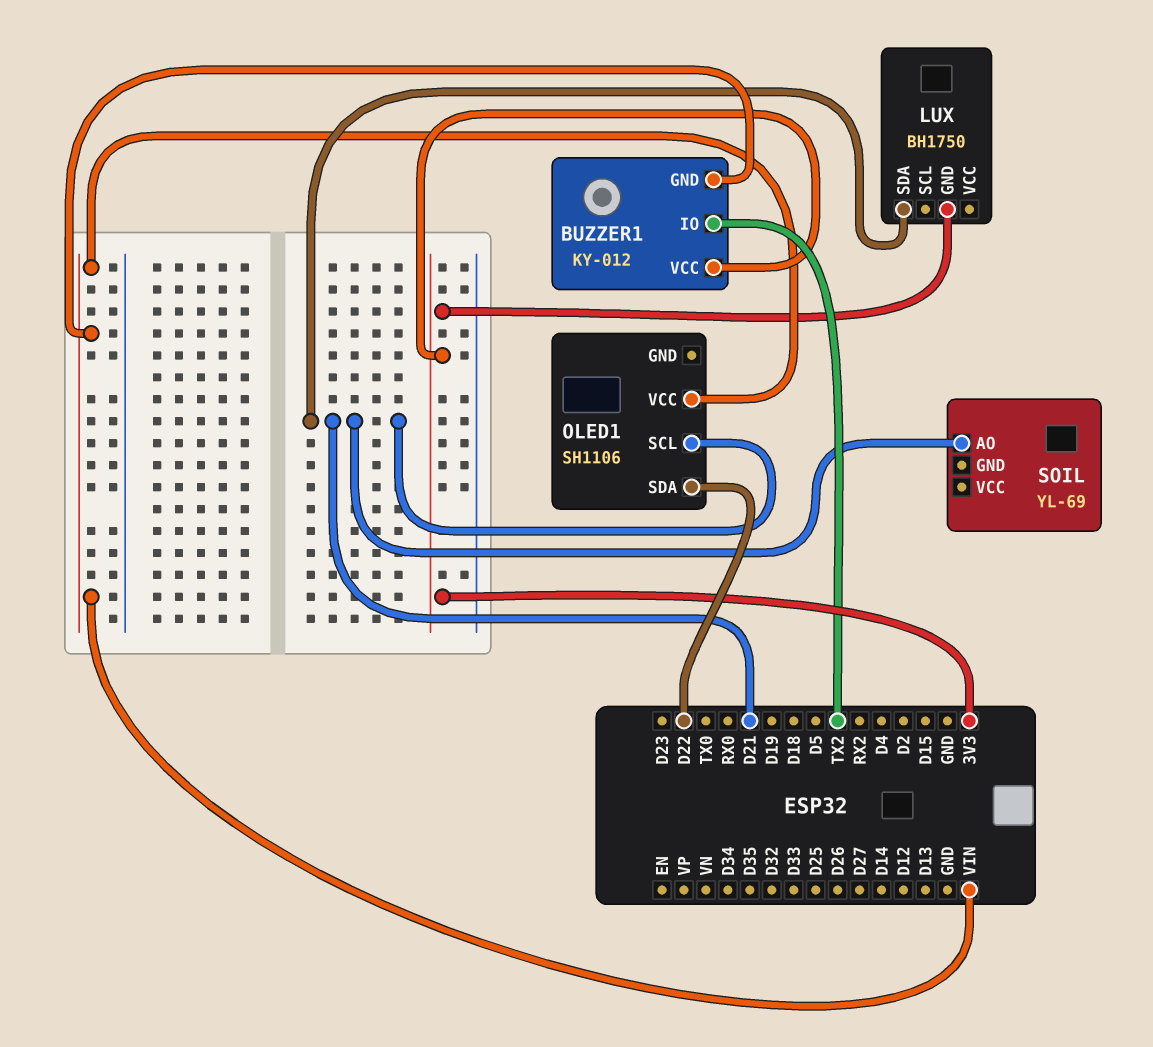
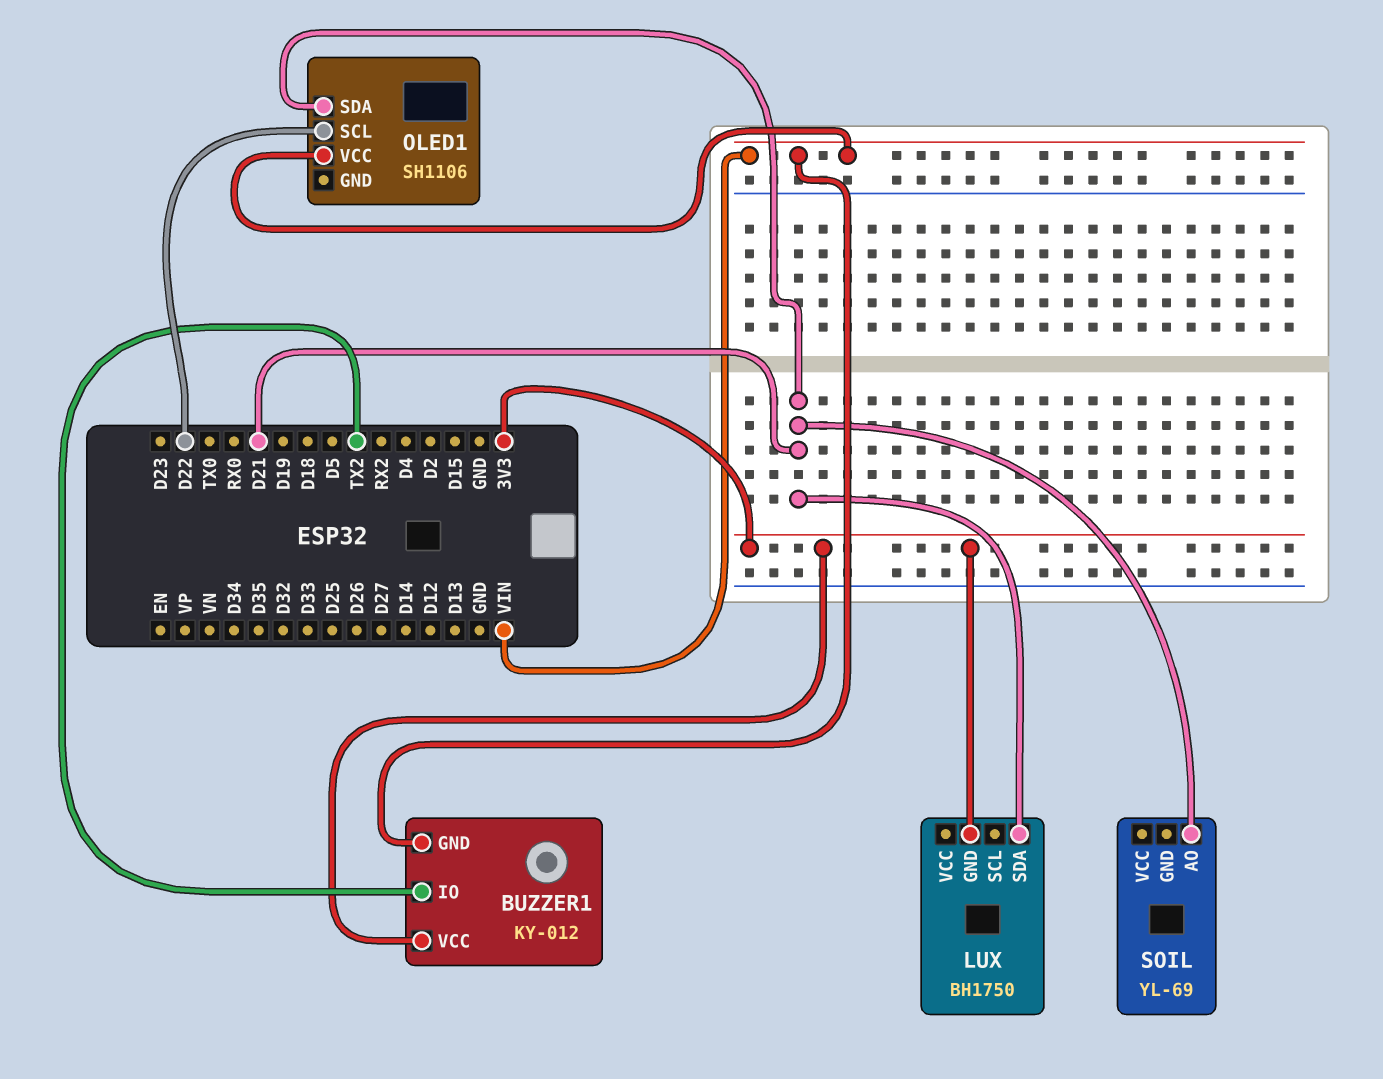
OLED1 pin SCL: D21 -> D22
OLED1 pin SDA: D22 -> D21

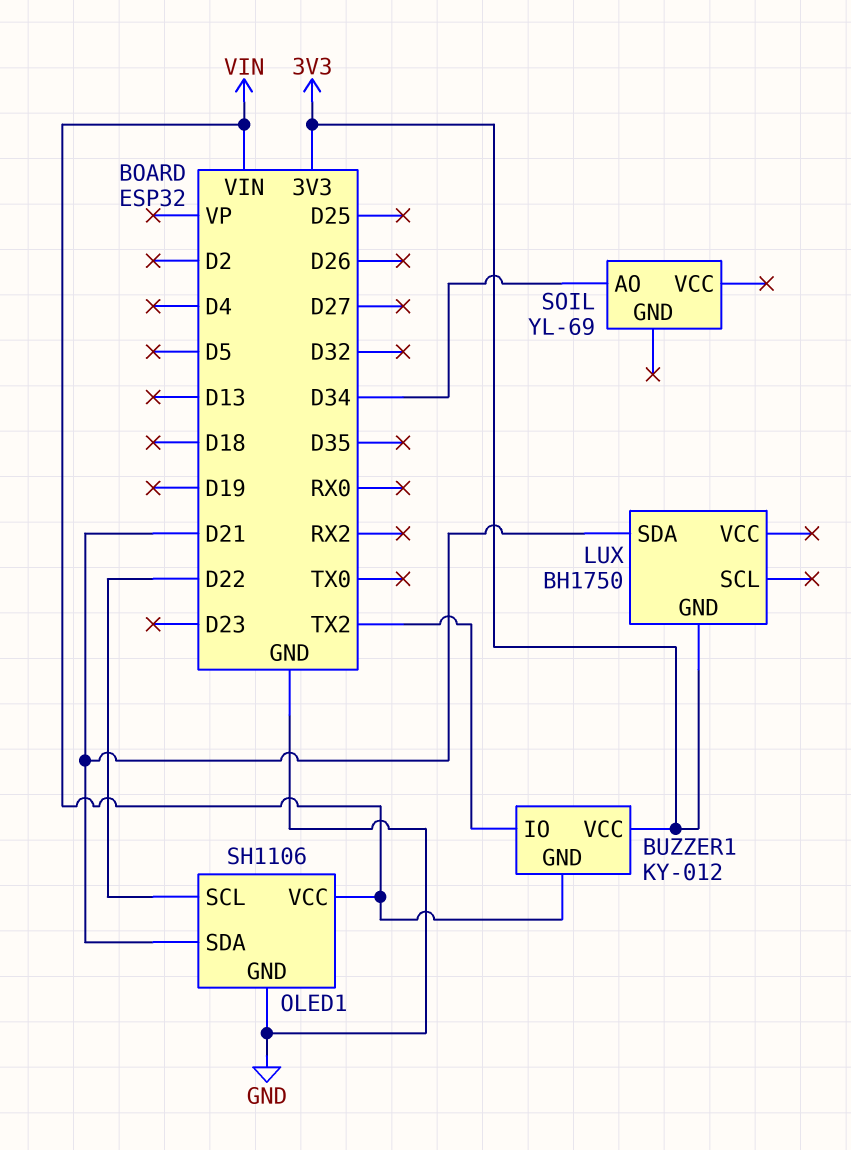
OLED1 pin GND: none -> GND
SOIL pin AO: D21 -> D34

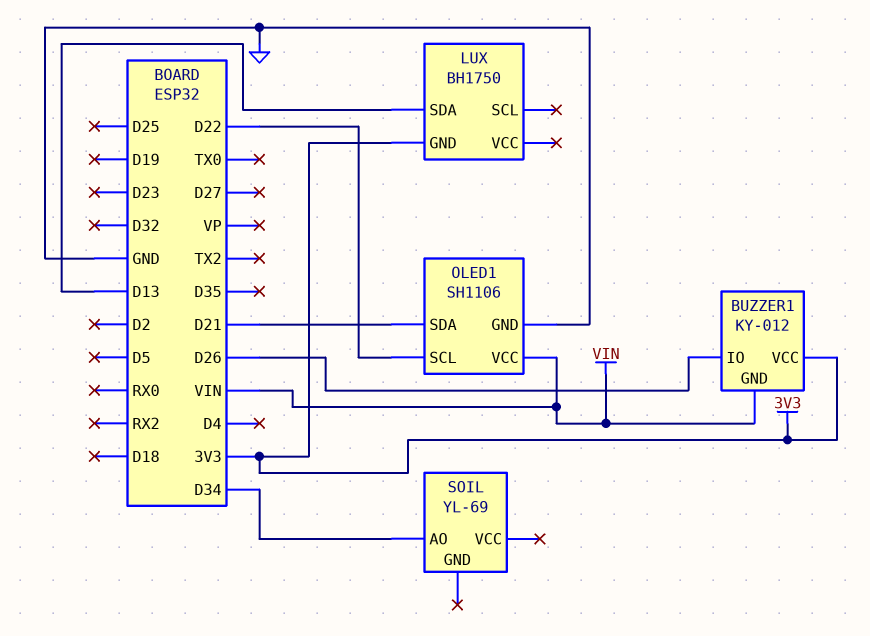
BUZZER1 pin IO: TX2 -> D26
LUX pin SDA: D21 -> D13

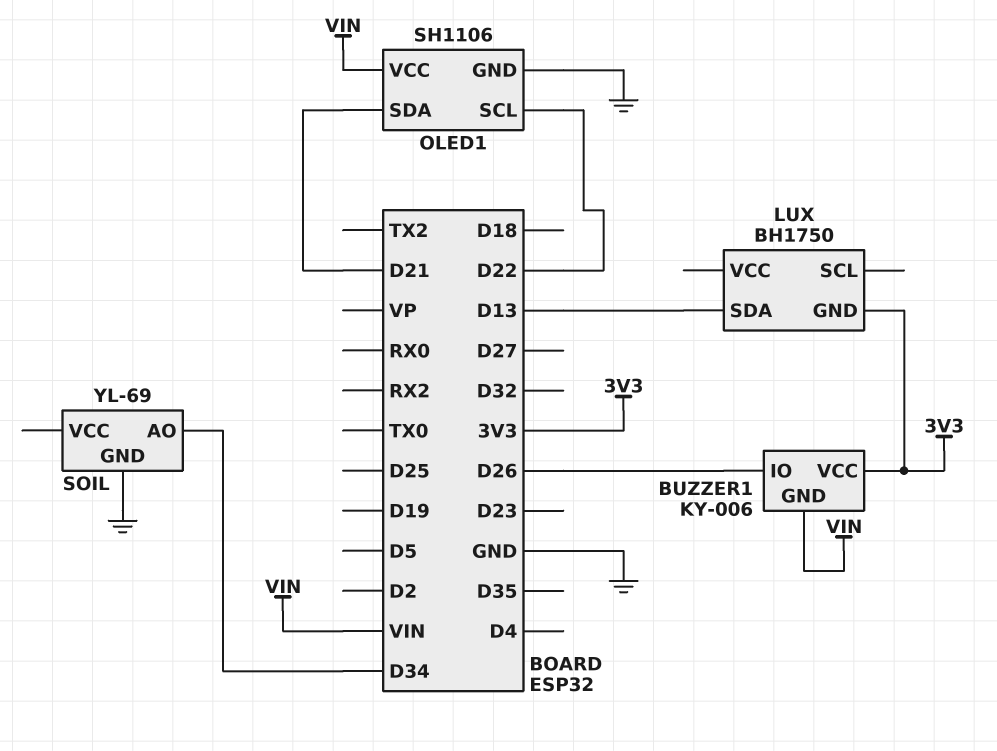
BUZZER1: KY-012 -> KY-006
SOIL pin GND: none -> GND

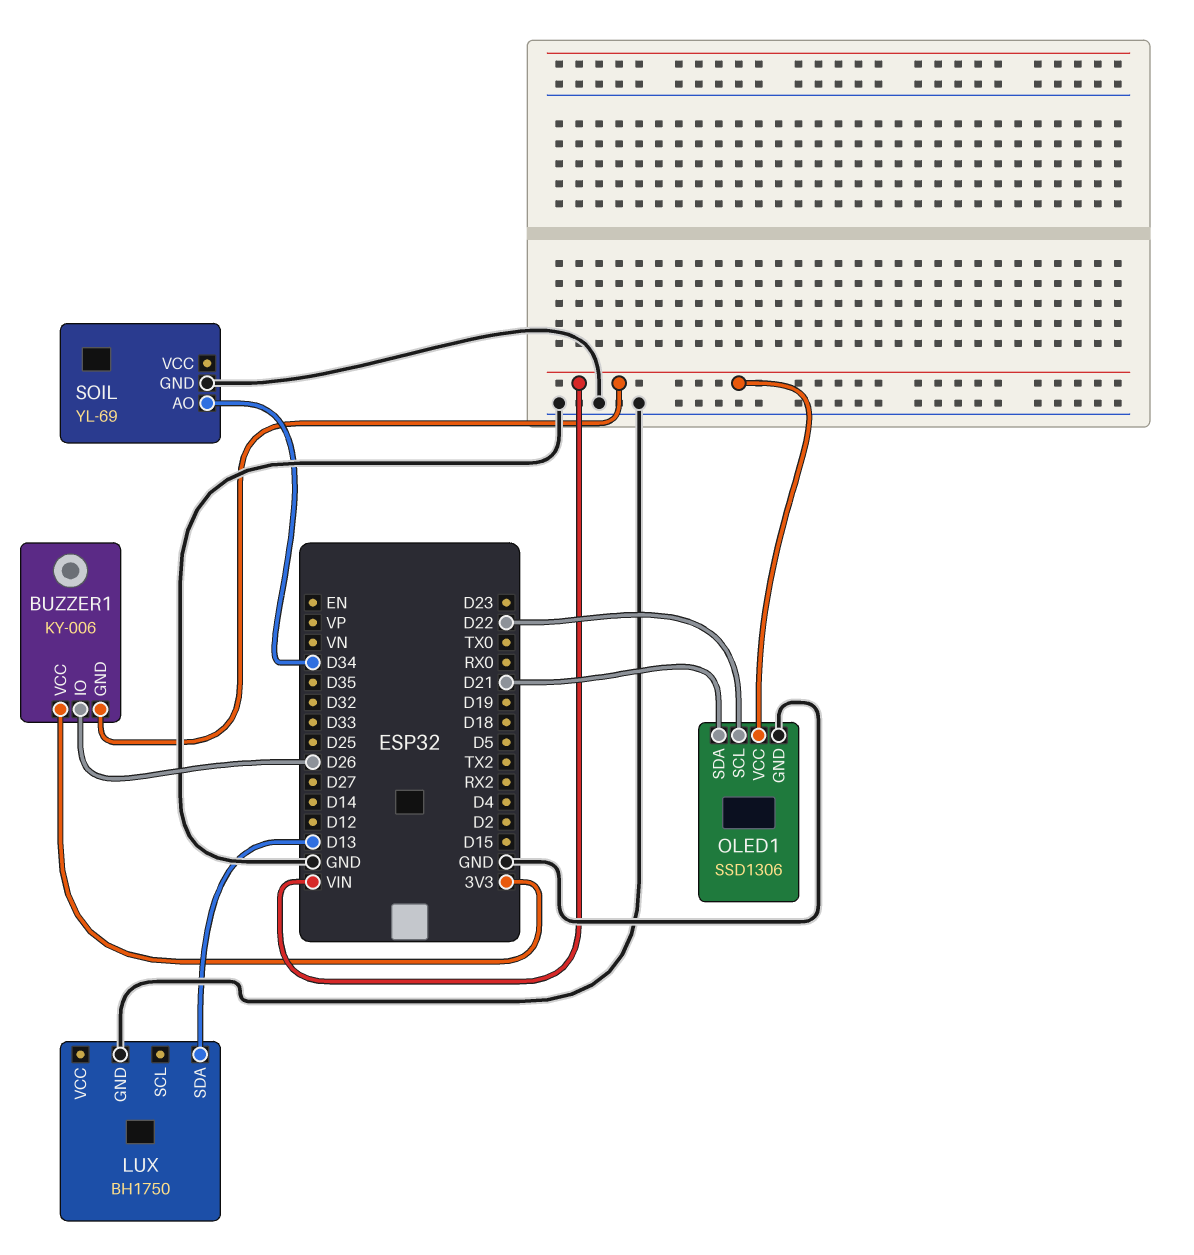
LUX pin GND: 3V3 -> GND
OLED1: SH1106 -> SSD1306

